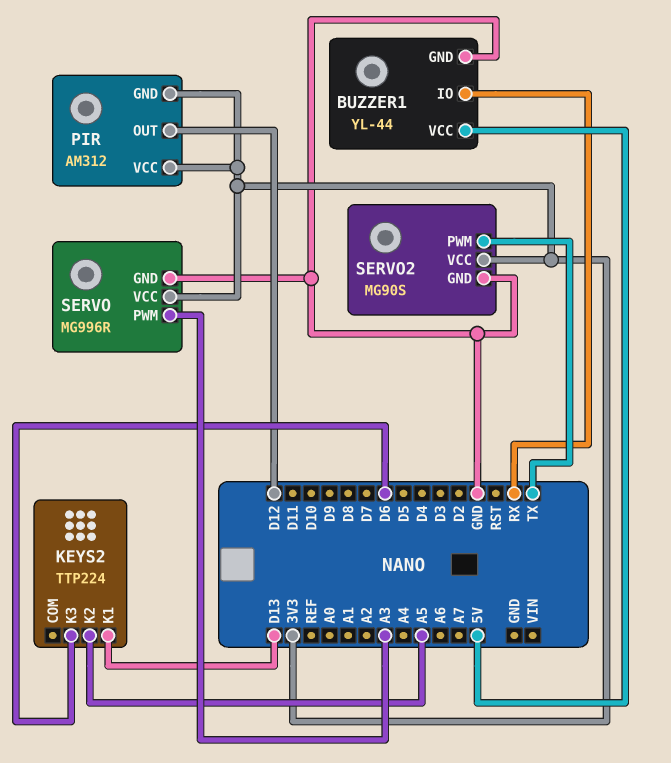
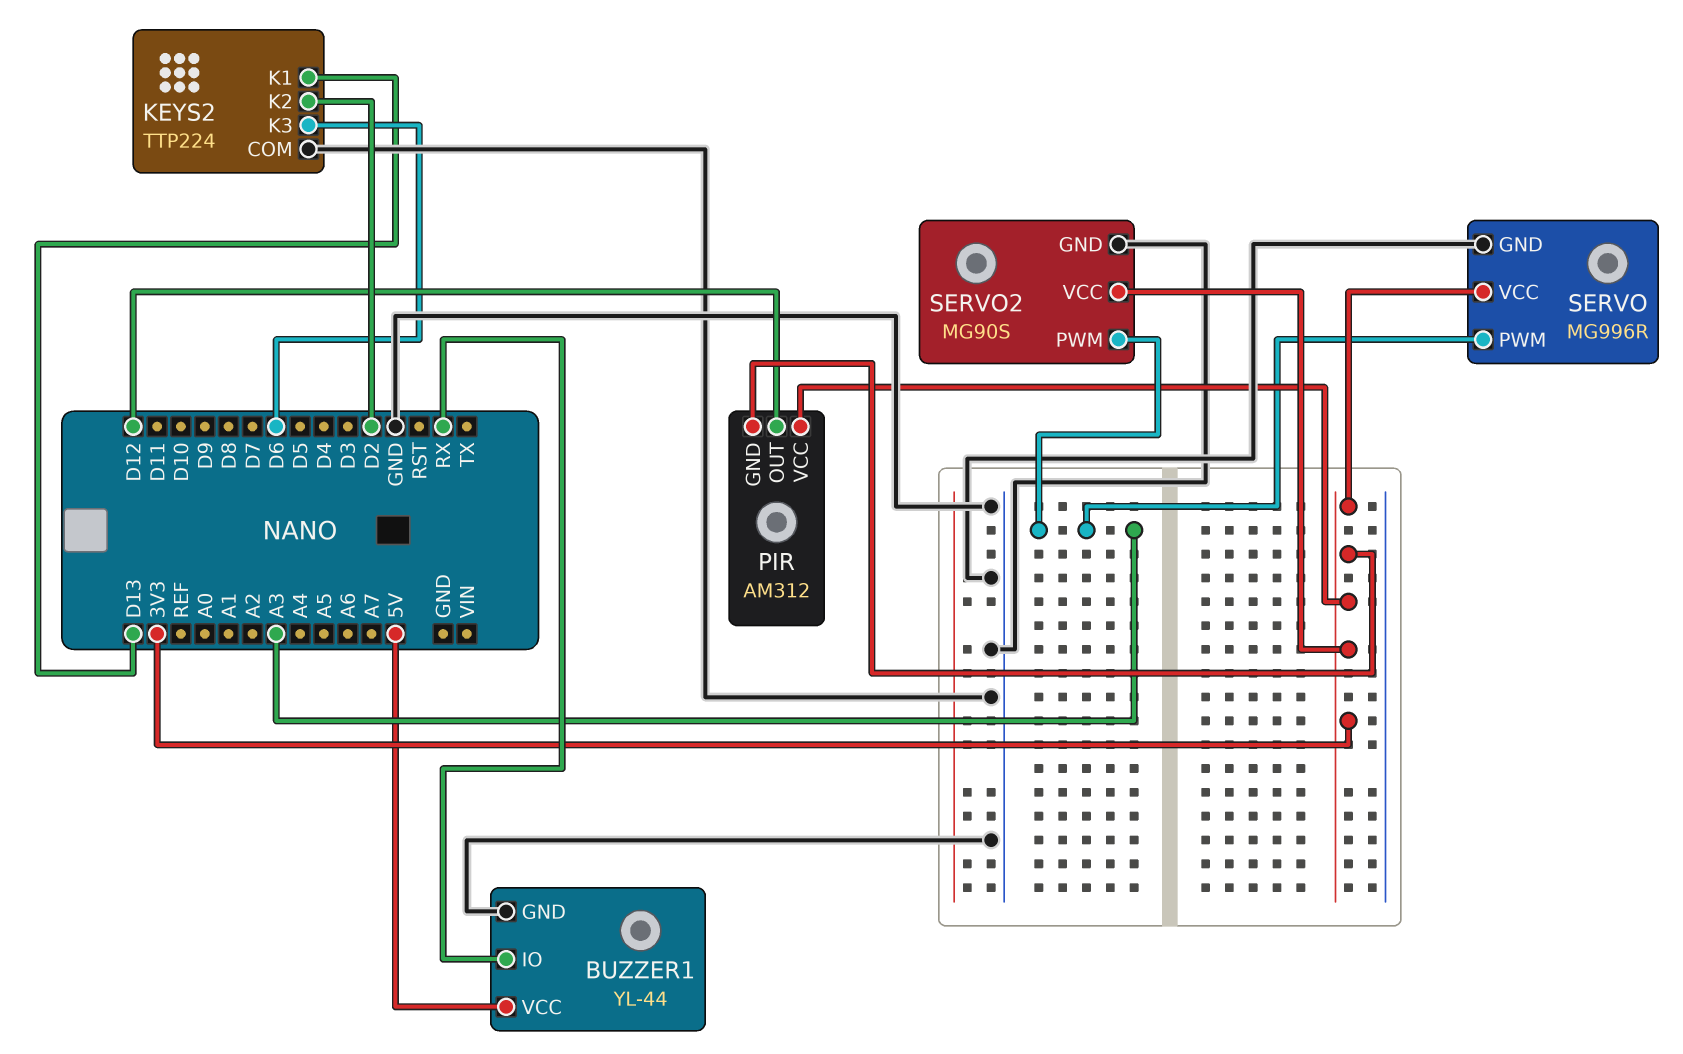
KEYS2 pin COM: none -> GND
KEYS2 pin K2: A5 -> D2
SERVO2 pin PWM: TX -> A3

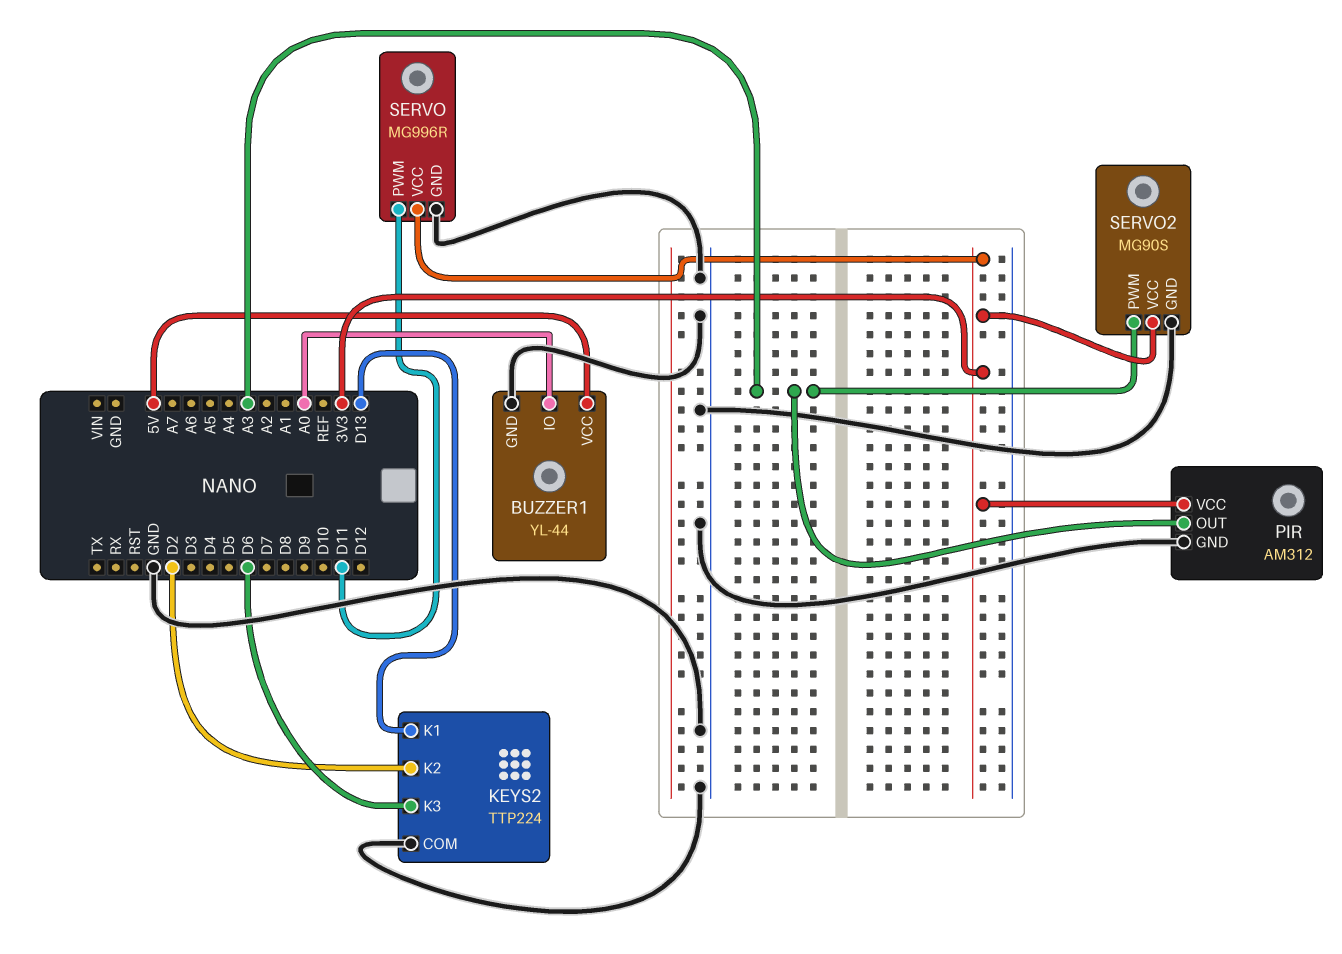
BUZZER1 pin IO: RX -> A0
PIR pin GND: 3V3 -> GND
PIR pin OUT: D12 -> A3
SERVO pin PWM: A3 -> D11

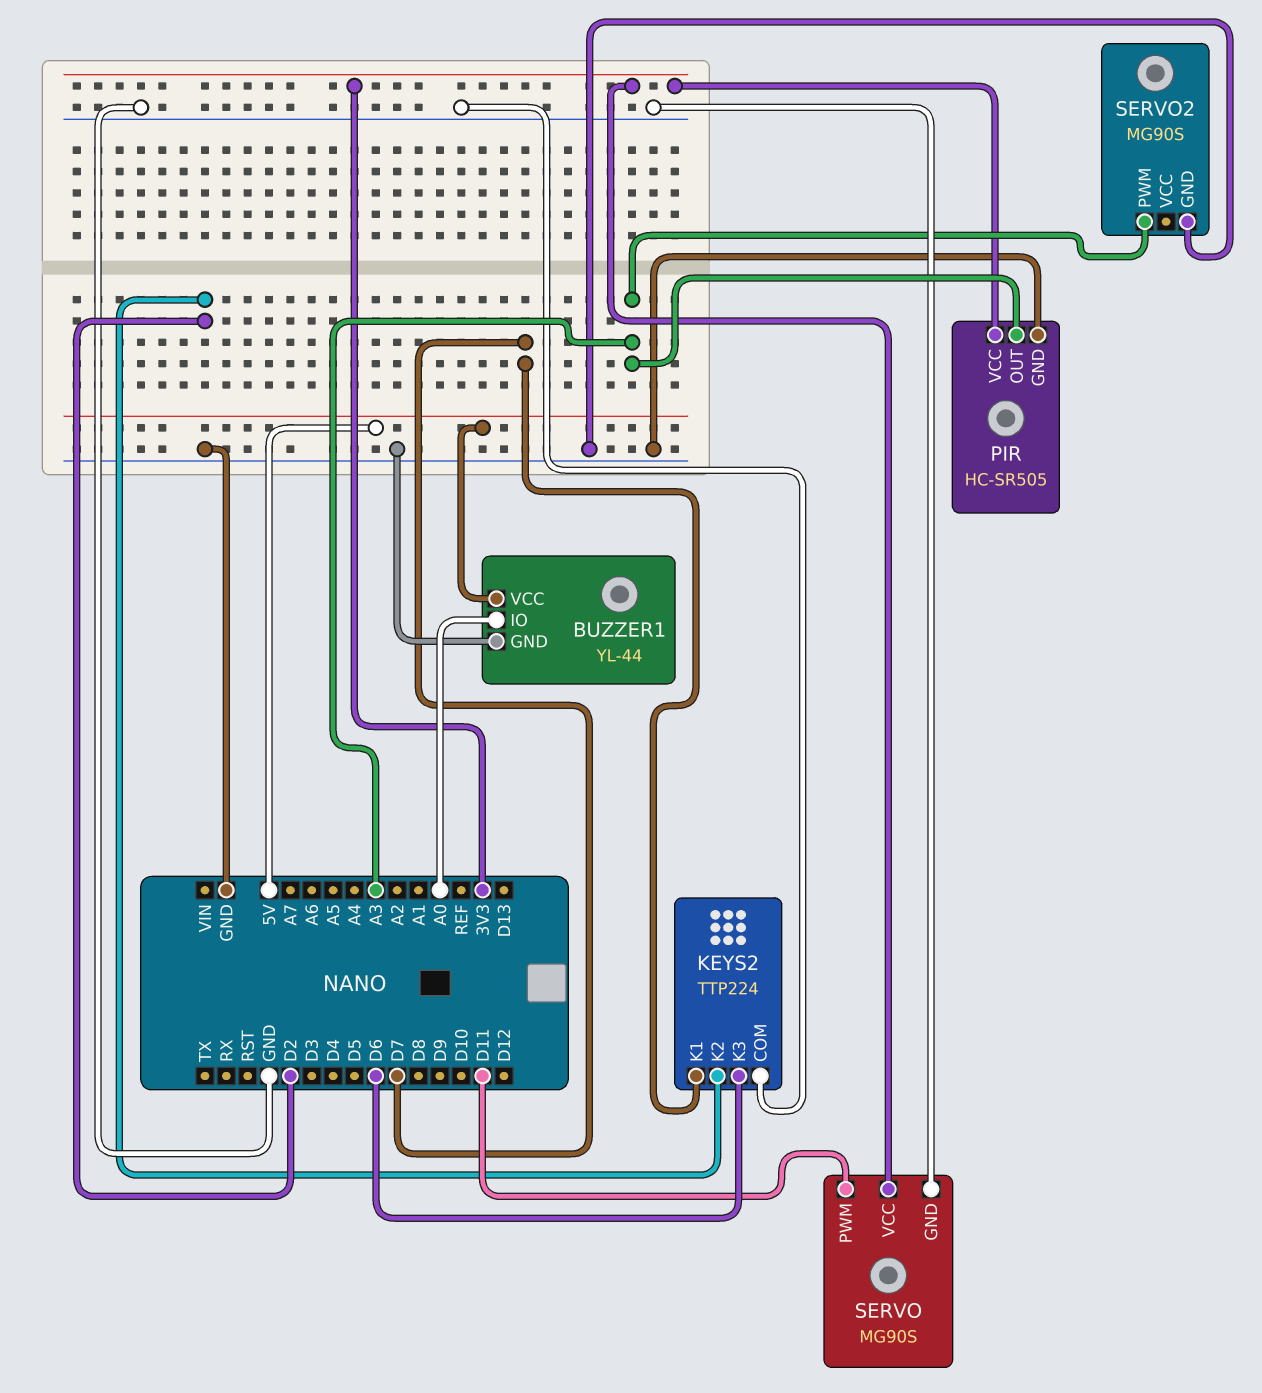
KEYS2 pin K1: D13 -> D7
PIR: AM312 -> HC-SR505
SERVO: MG996R -> MG90S
SERVO2 pin VCC: 3V3 -> none

